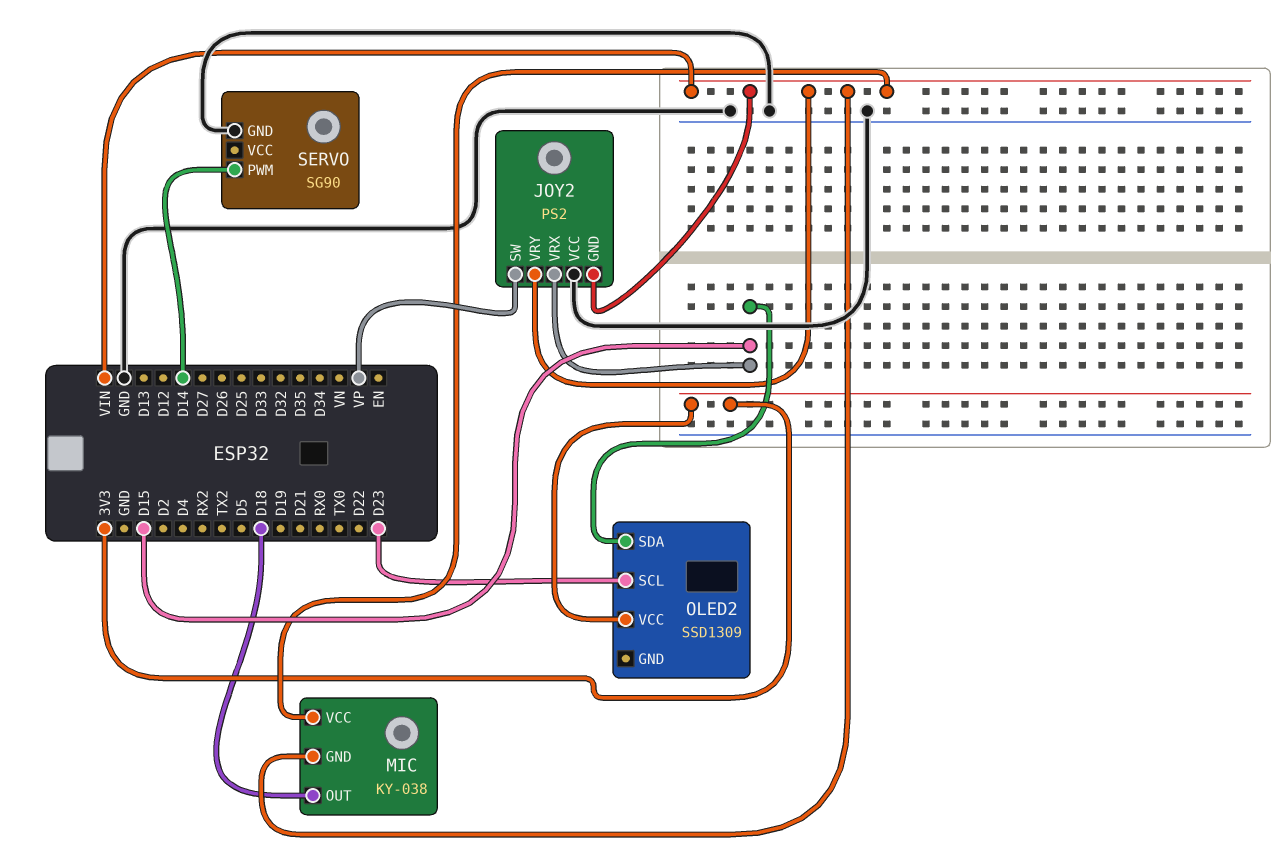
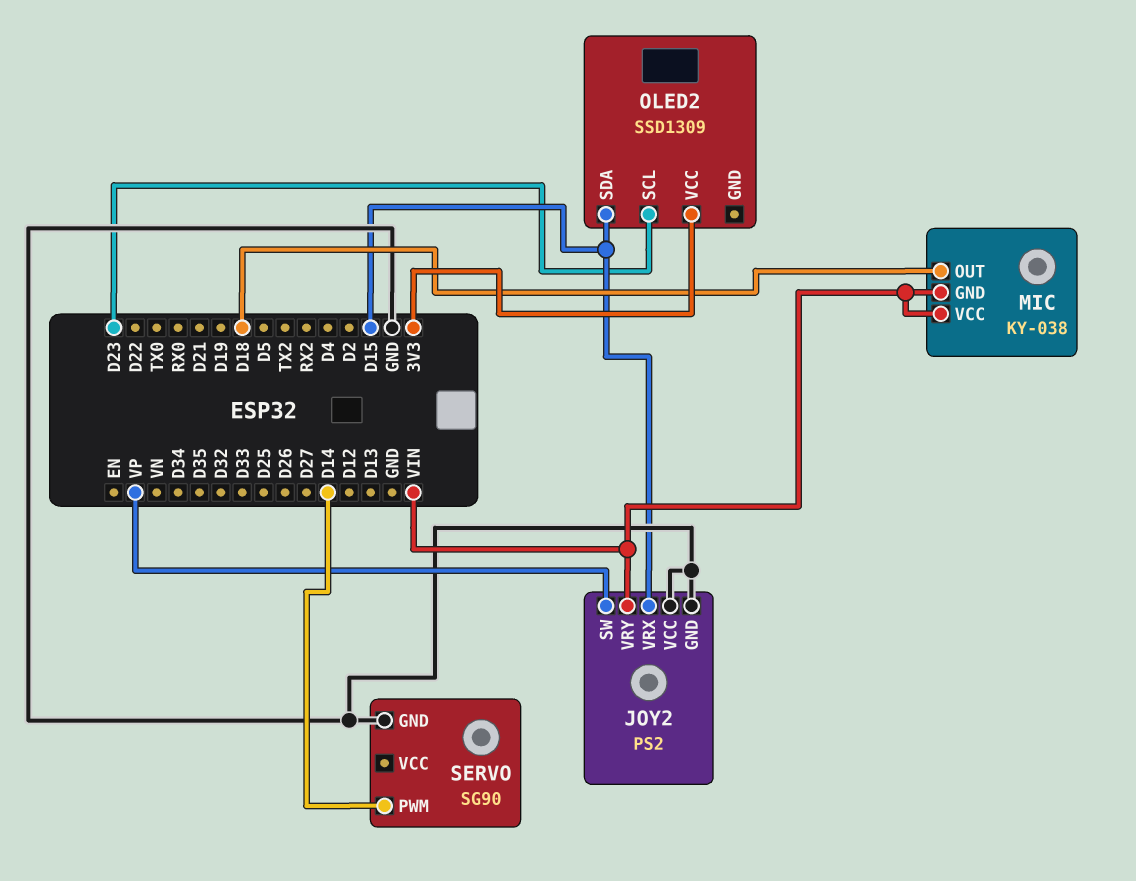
JOY2 pin GND: VIN -> GND

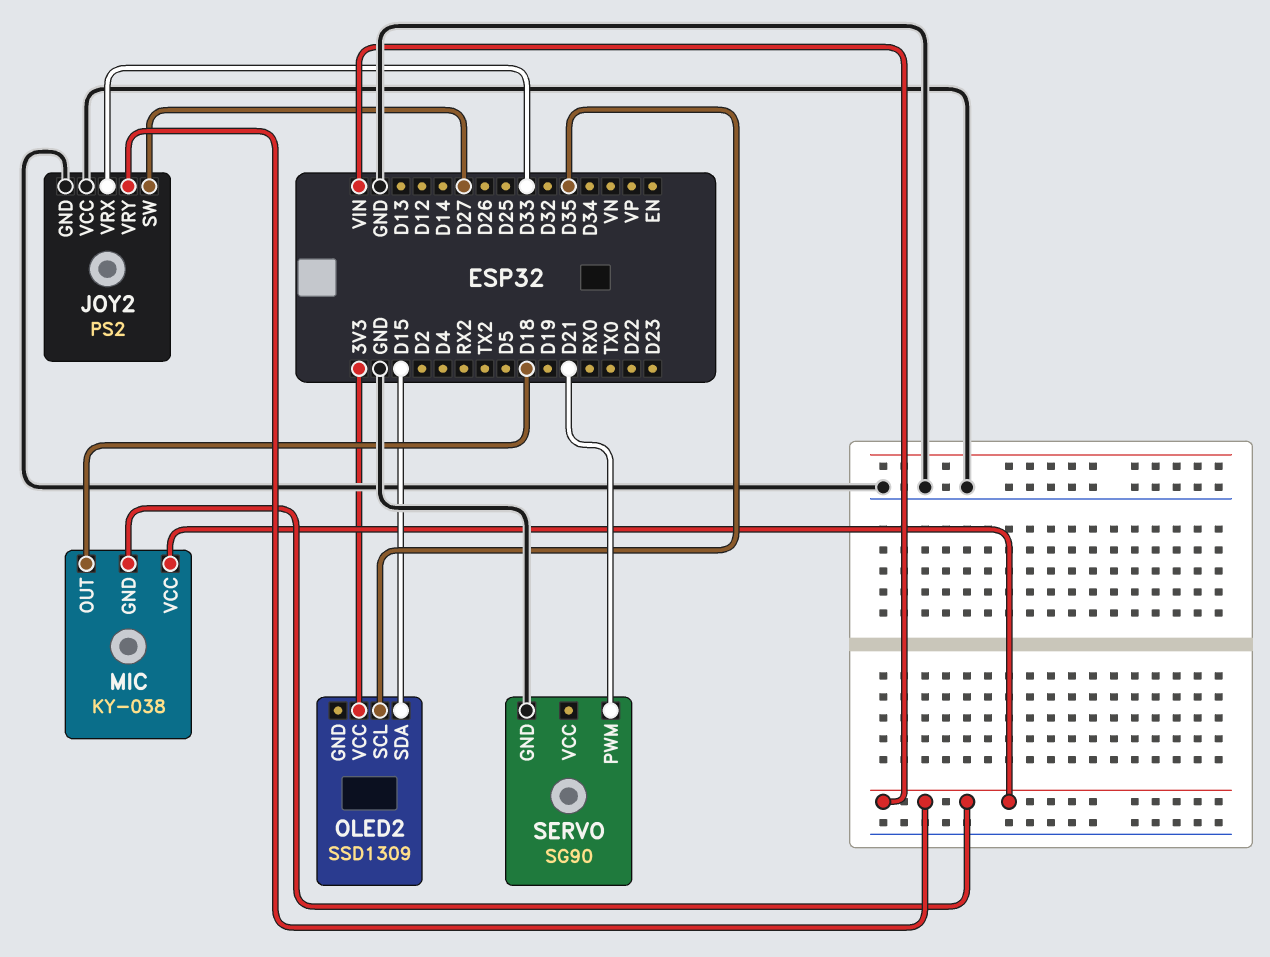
JOY2 pin SW: VP -> D27
JOY2 pin VRX: D15 -> D33
OLED2 pin SCL: D23 -> D35
SERVO pin PWM: D14 -> D21

